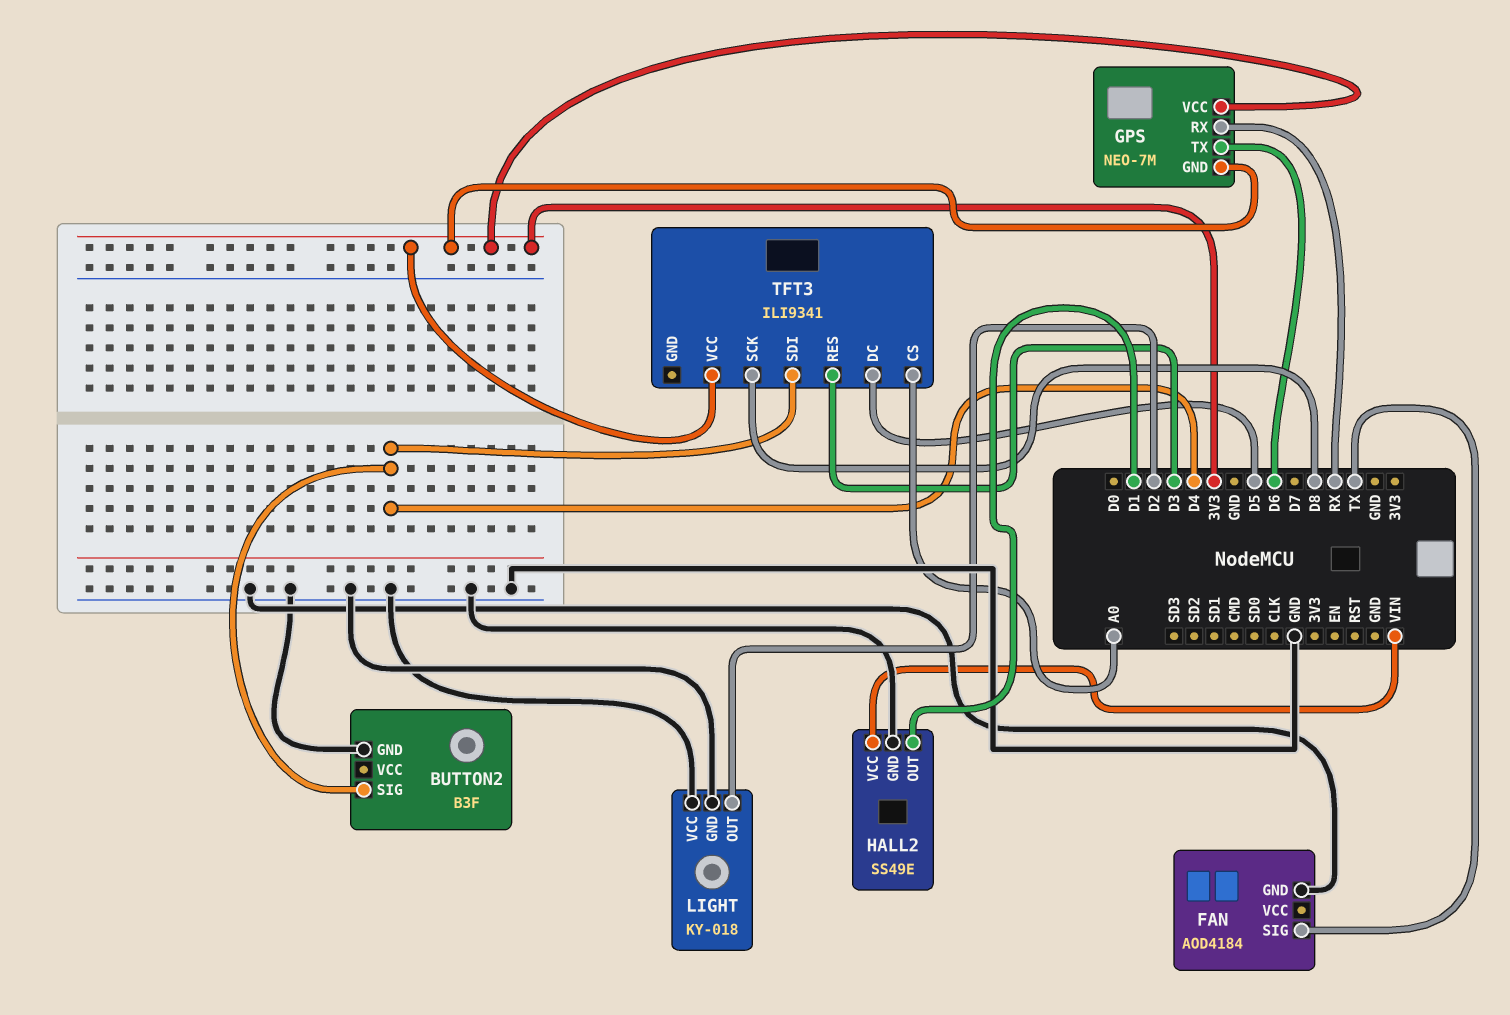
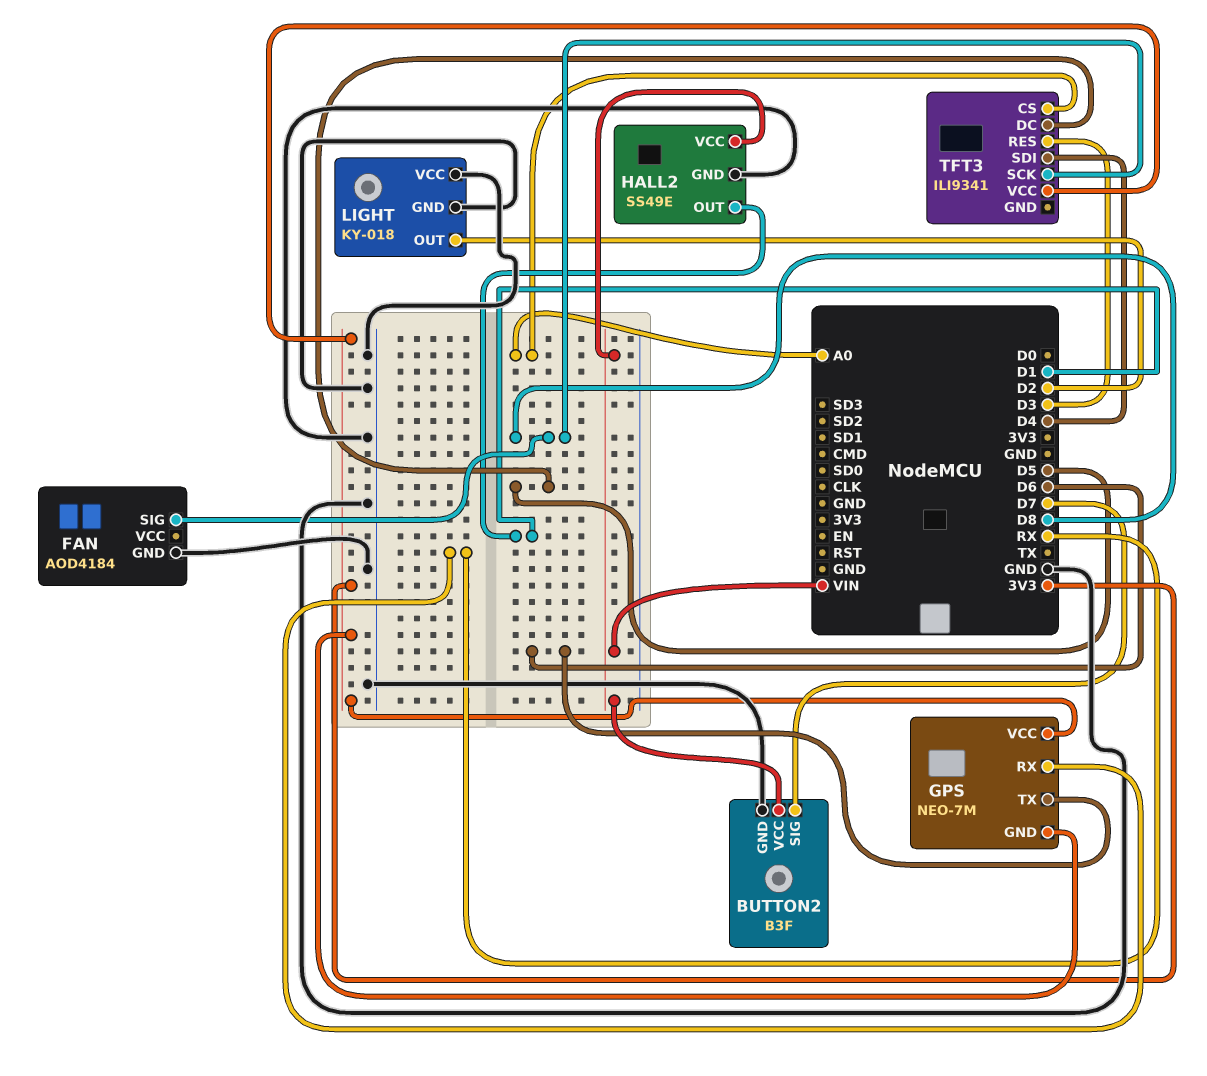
BUTTON2 pin SIG: D4 -> D7
BUTTON2 pin VCC: none -> VIN
FAN pin SIG: TX -> D8

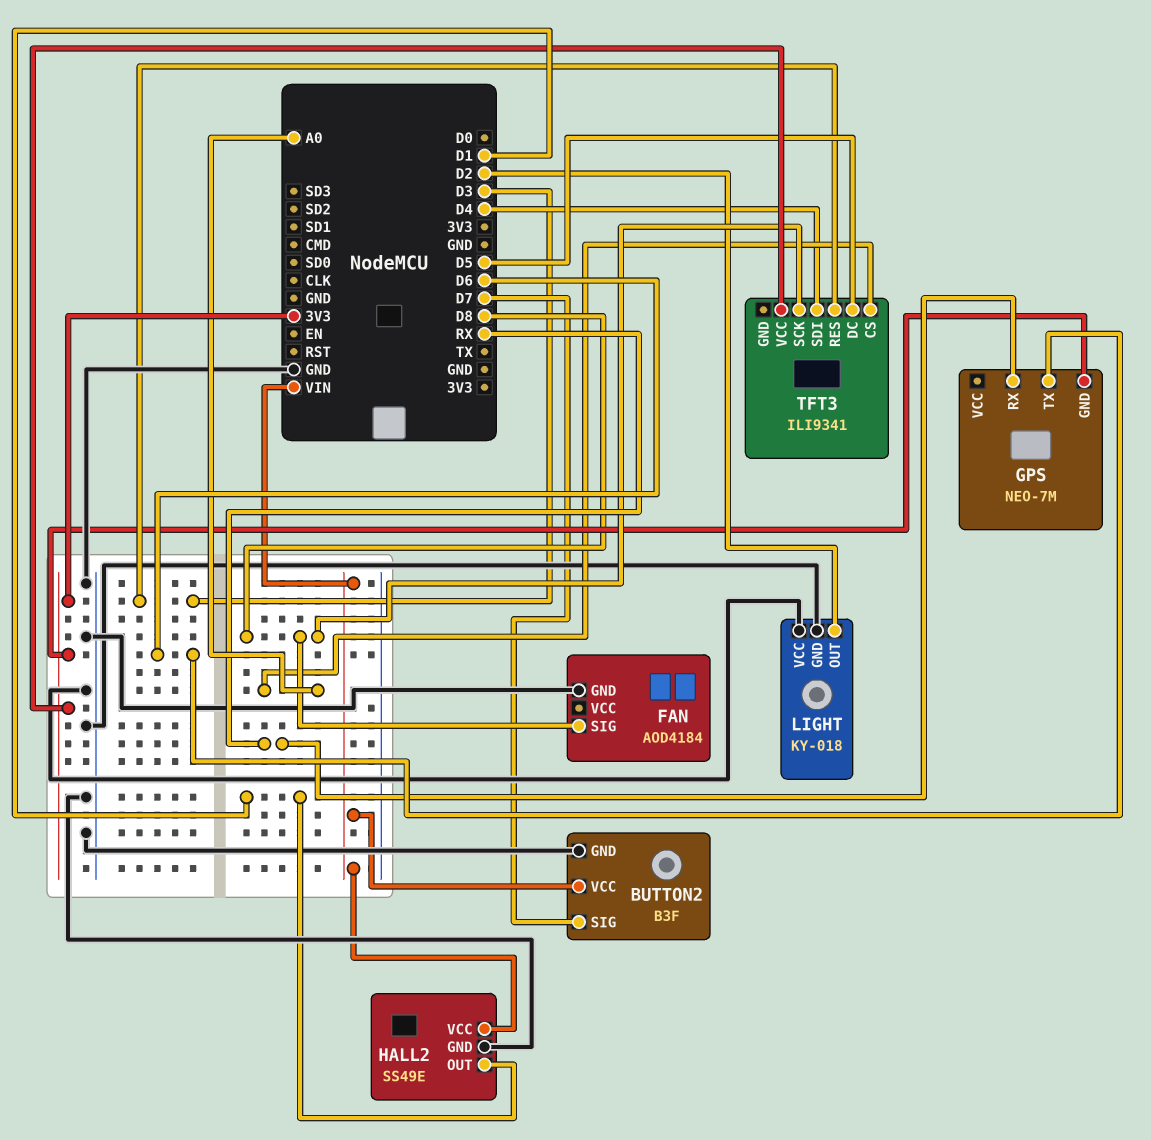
GPS pin VCC: 3V3 -> none

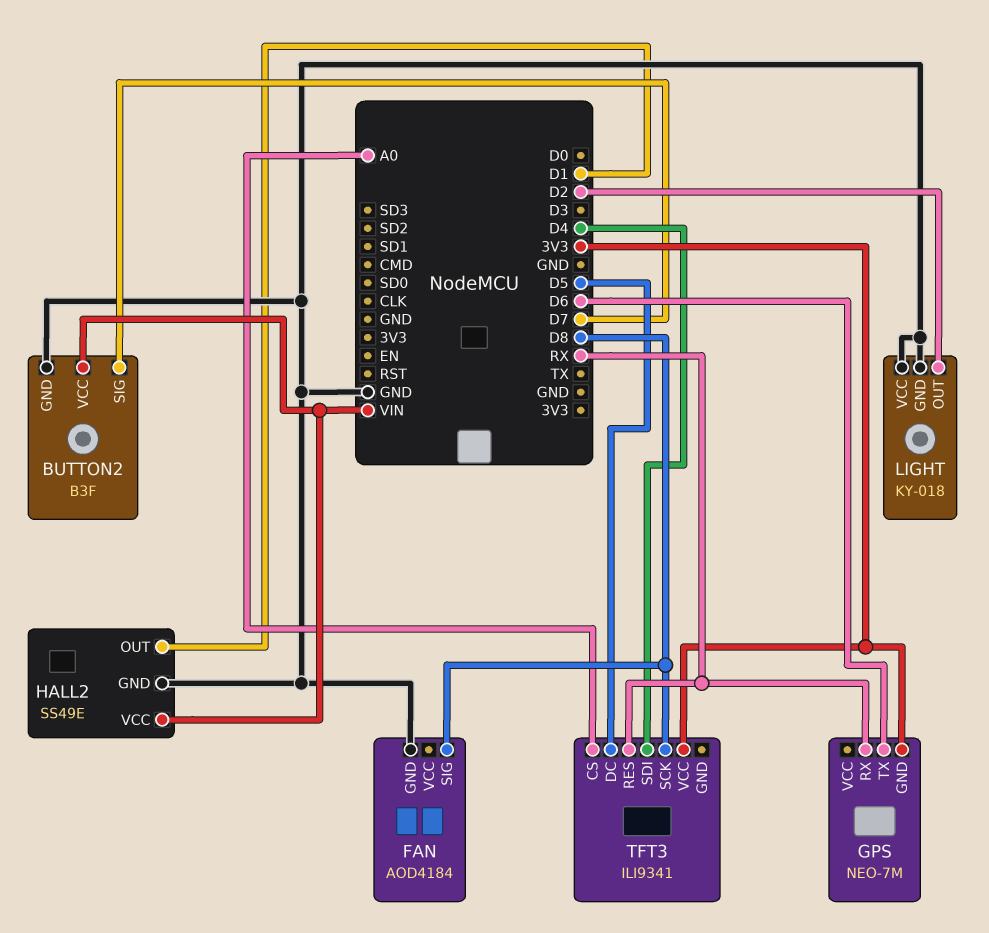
TFT3 pin RES: D3 -> RX

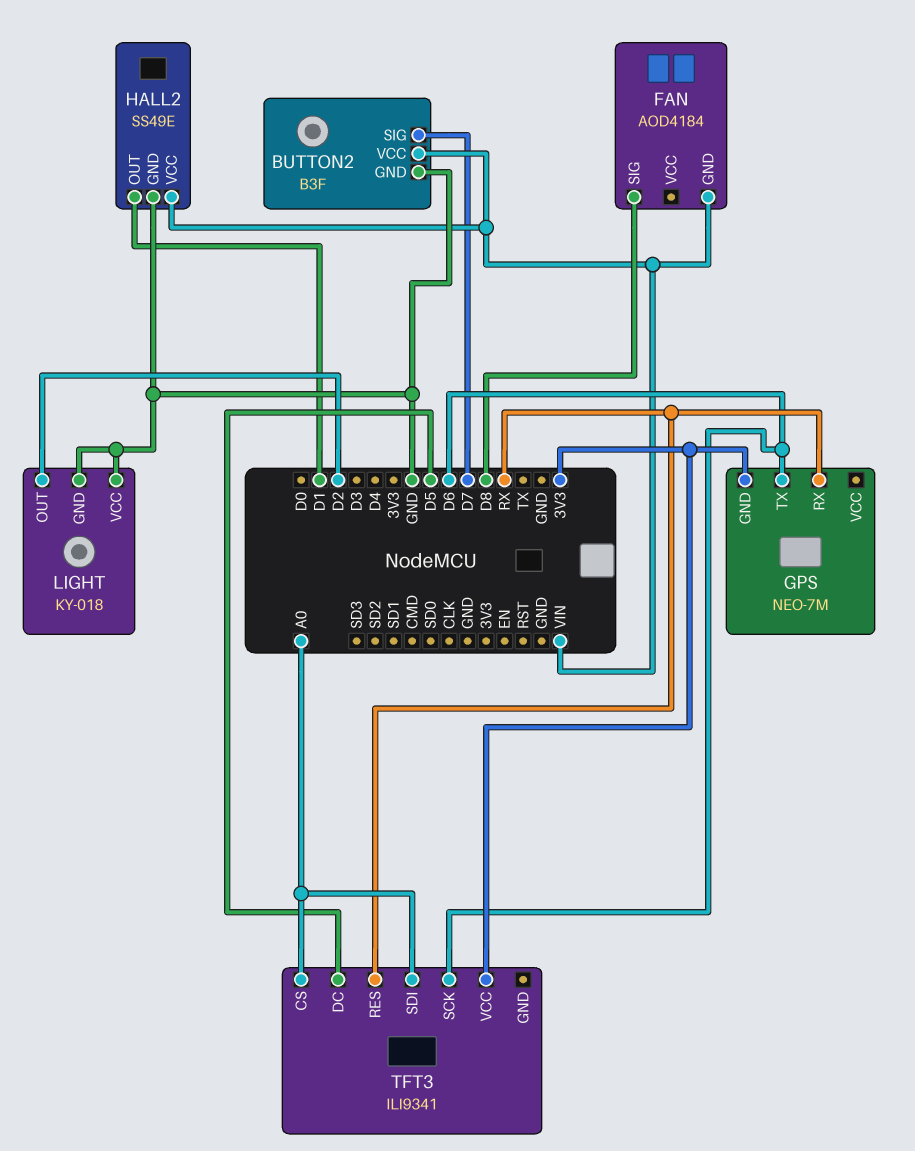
FAN pin GND: GND -> VIN
TFT3 pin SCK: D8 -> D6
TFT3 pin SDI: D4 -> A0

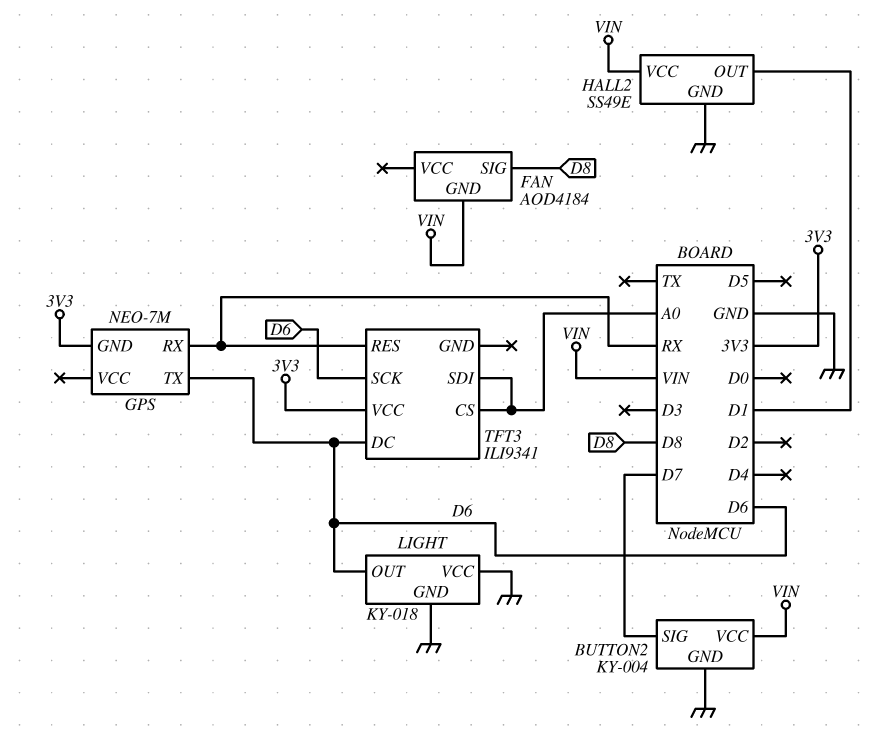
BUTTON2: B3F -> KY-004
LIGHT pin OUT: D2 -> D6
TFT3 pin DC: D5 -> D6

